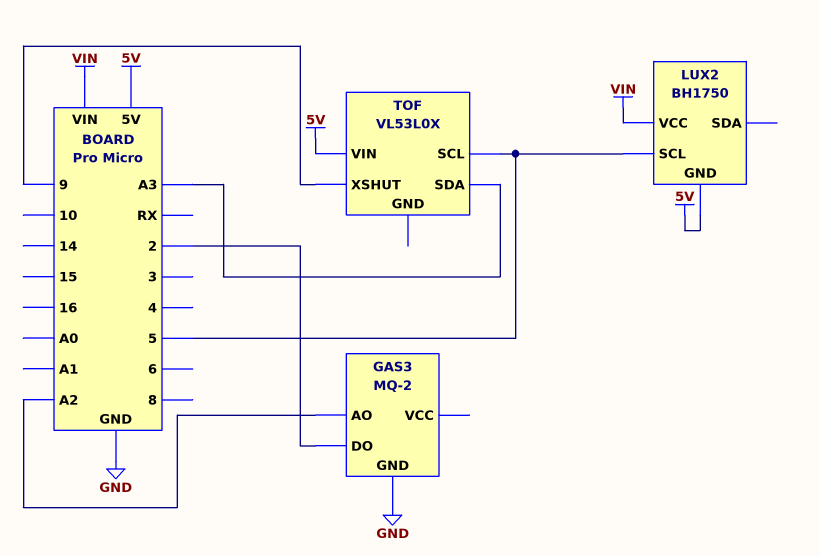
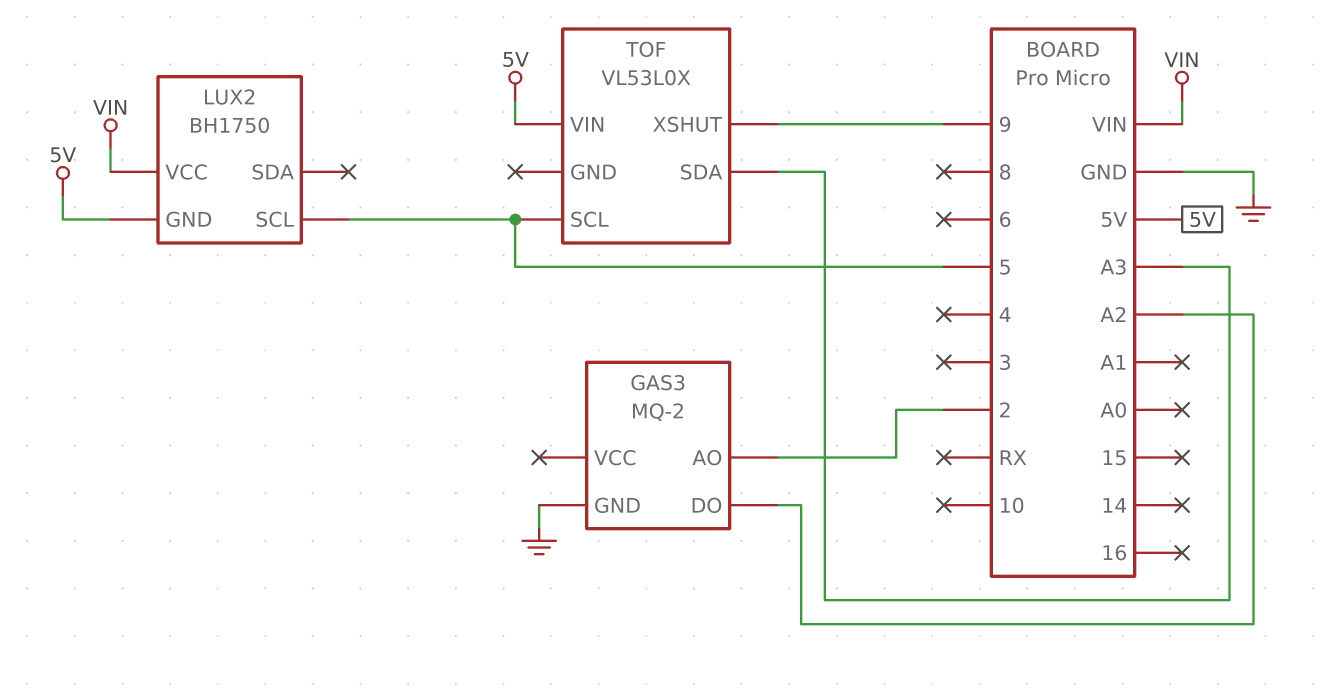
GAS3 pin AO: A2 -> 2
GAS3 pin DO: 2 -> A2

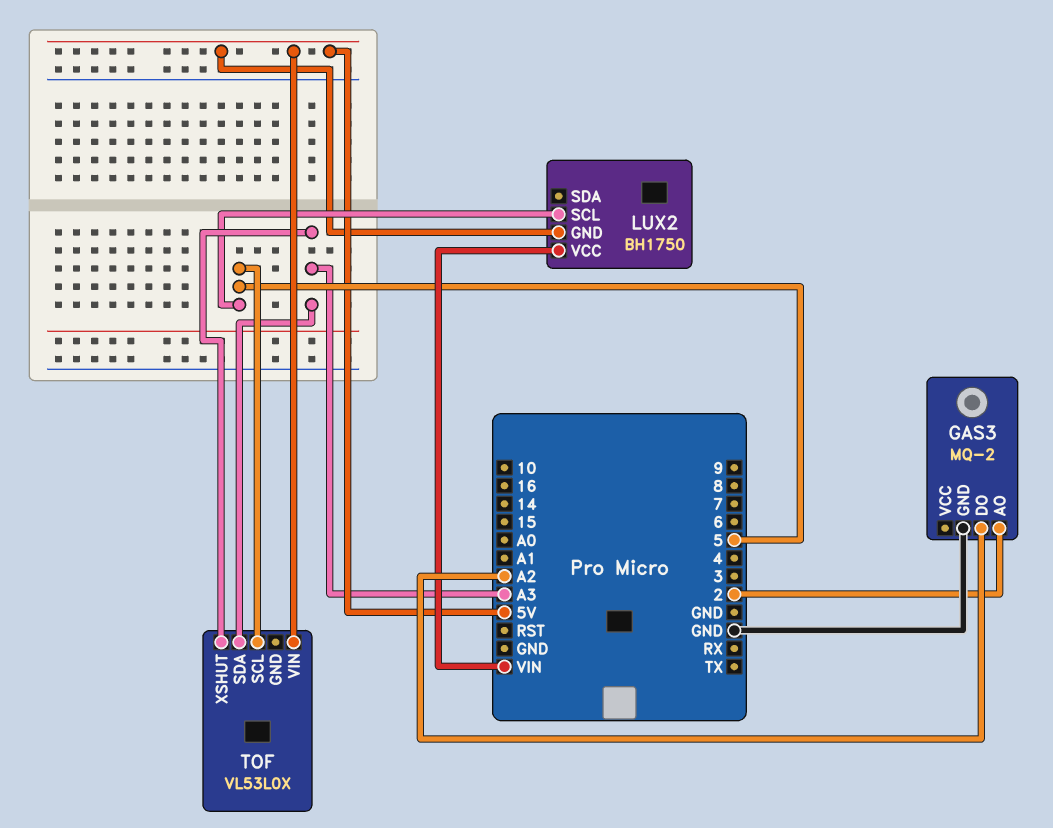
TOF pin XSHUT: 9 -> A3

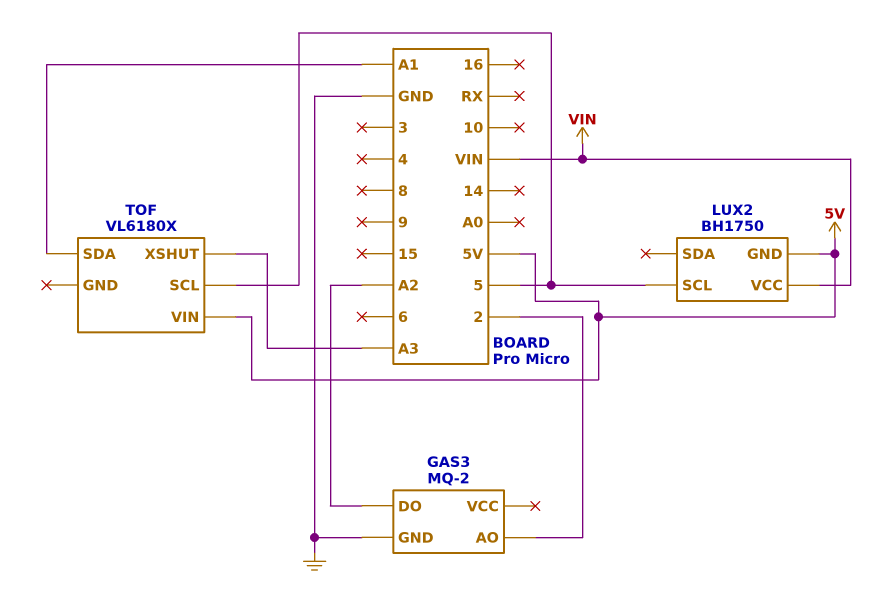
TOF: VL53L0X -> VL6180X
TOF pin SDA: A3 -> A1

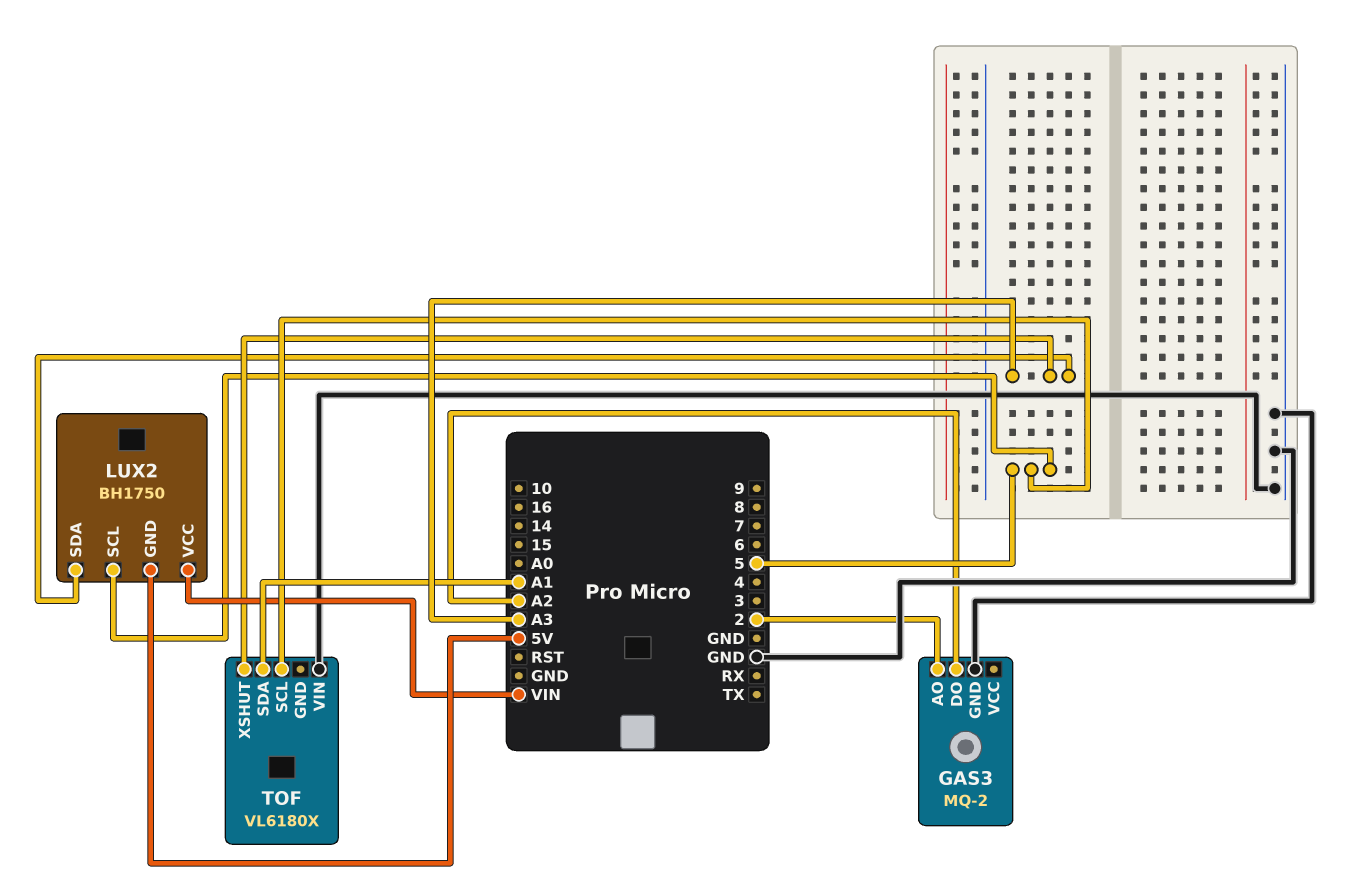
LUX2 pin SDA: none -> A3
TOF pin VIN: 5V -> GND

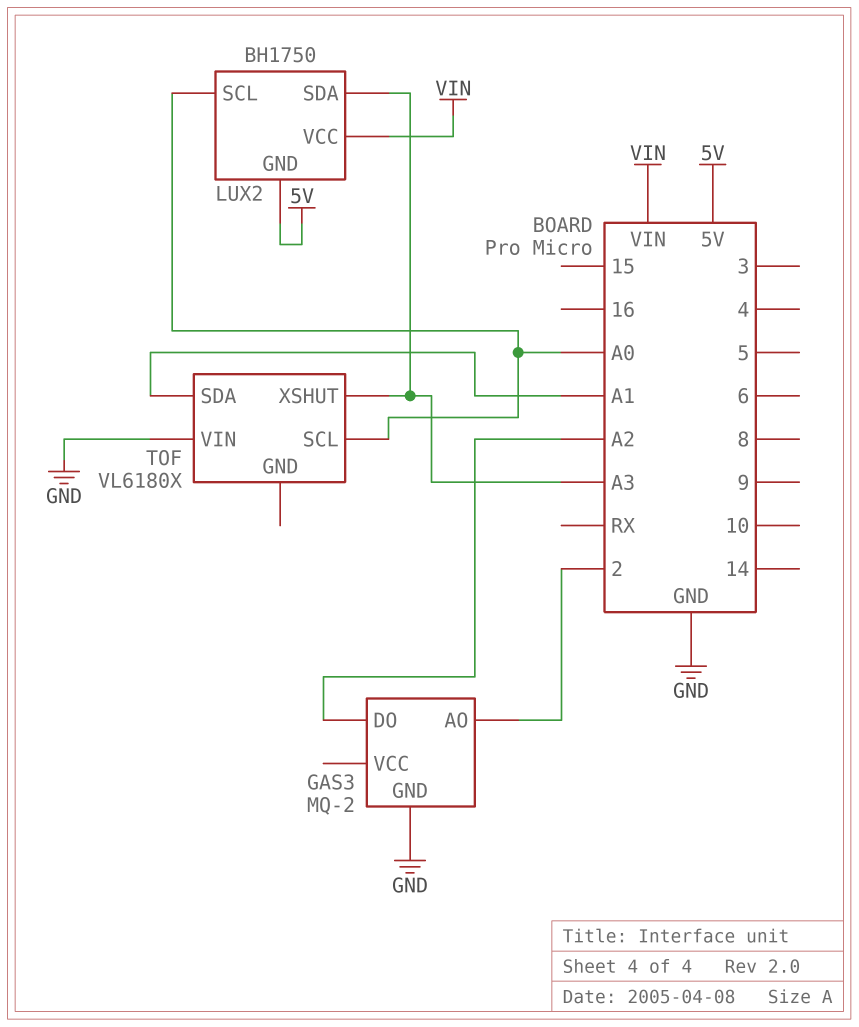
LUX2 pin SCL: 5 -> A0
TOF pin SCL: 5 -> A0

